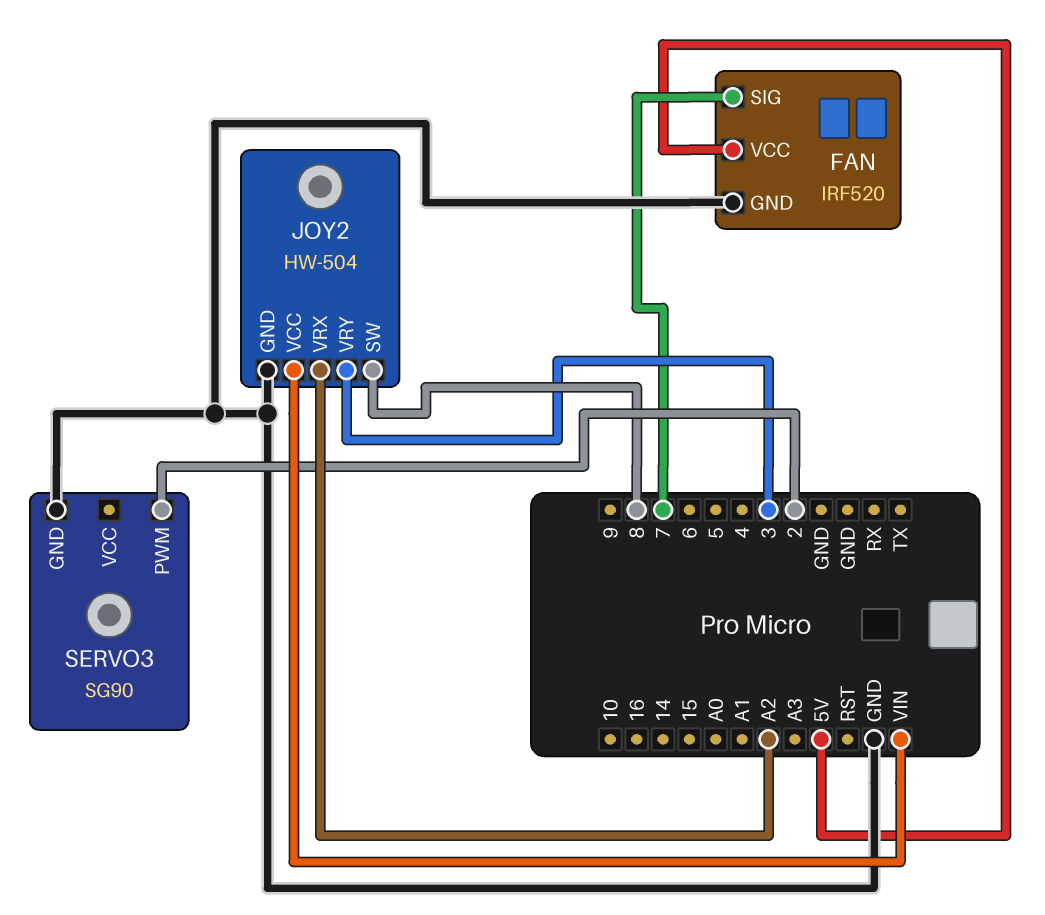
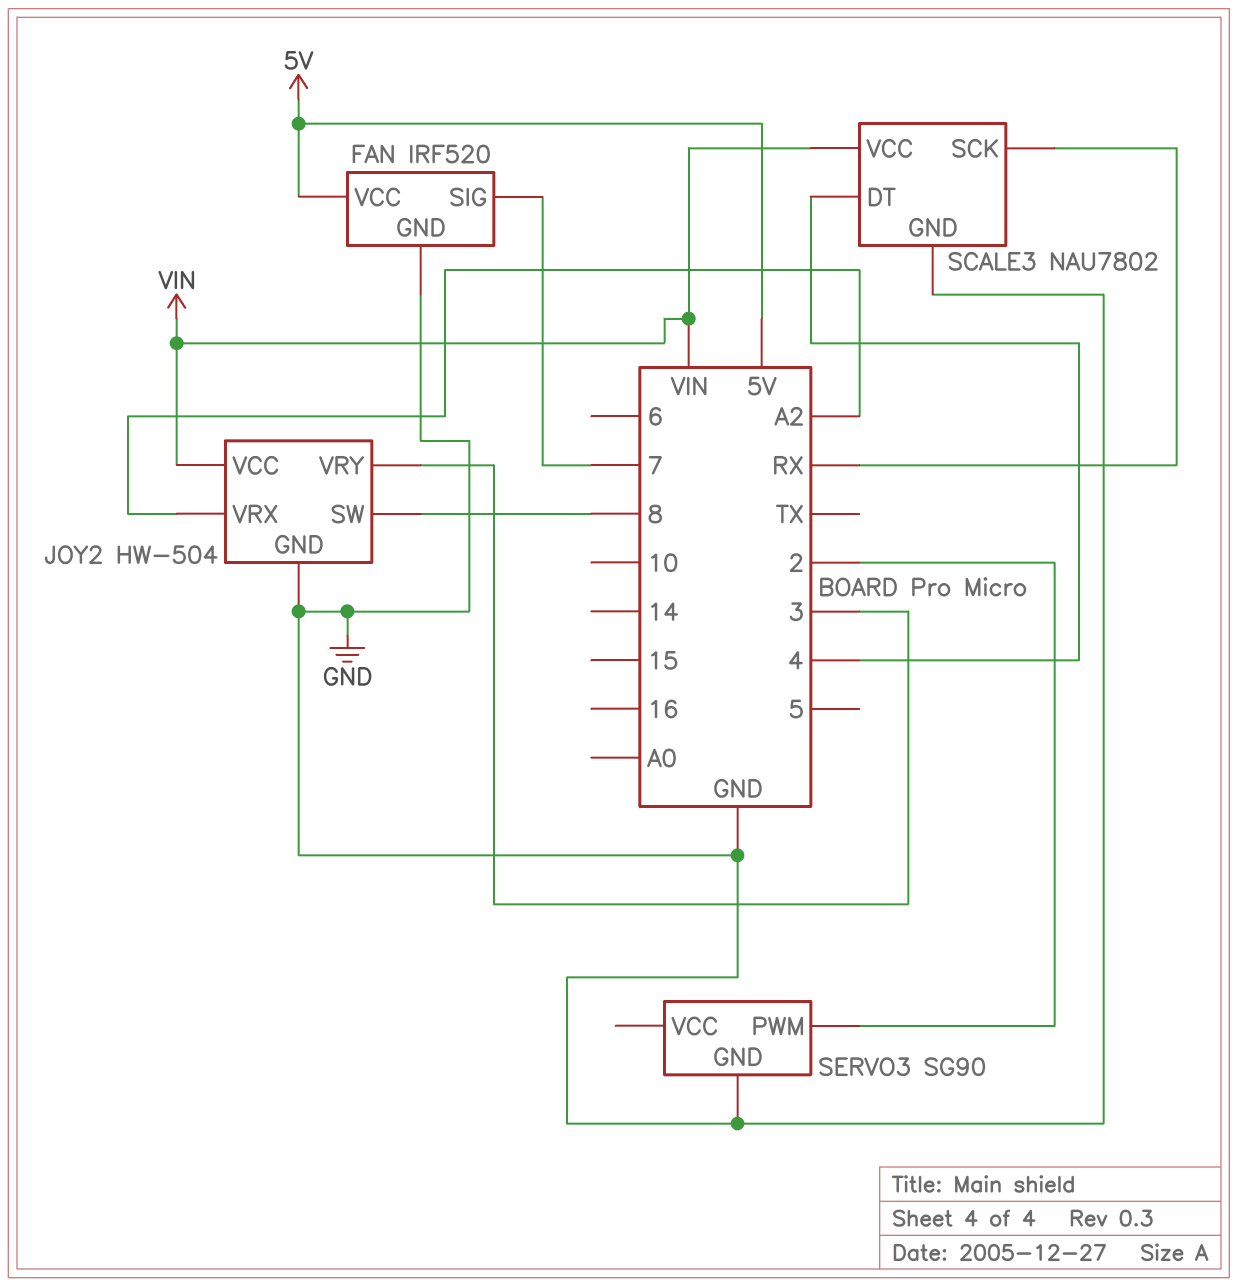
SCALE3: none -> NAU7802
SCALE3 pin DT: none -> 4
SCALE3 pin GND: none -> GND
SCALE3 pin SCK: none -> RX
SCALE3 pin VCC: none -> VIN

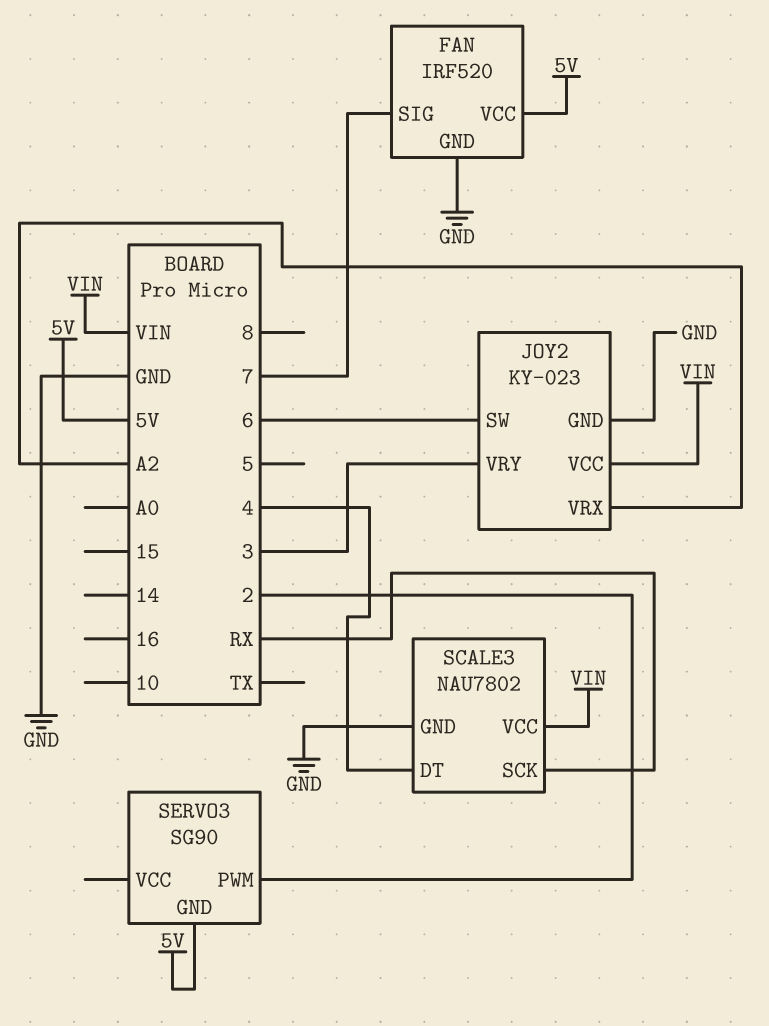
JOY2: HW-504 -> KY-023
JOY2 pin SW: 8 -> 6
SERVO3 pin GND: GND -> 5V

